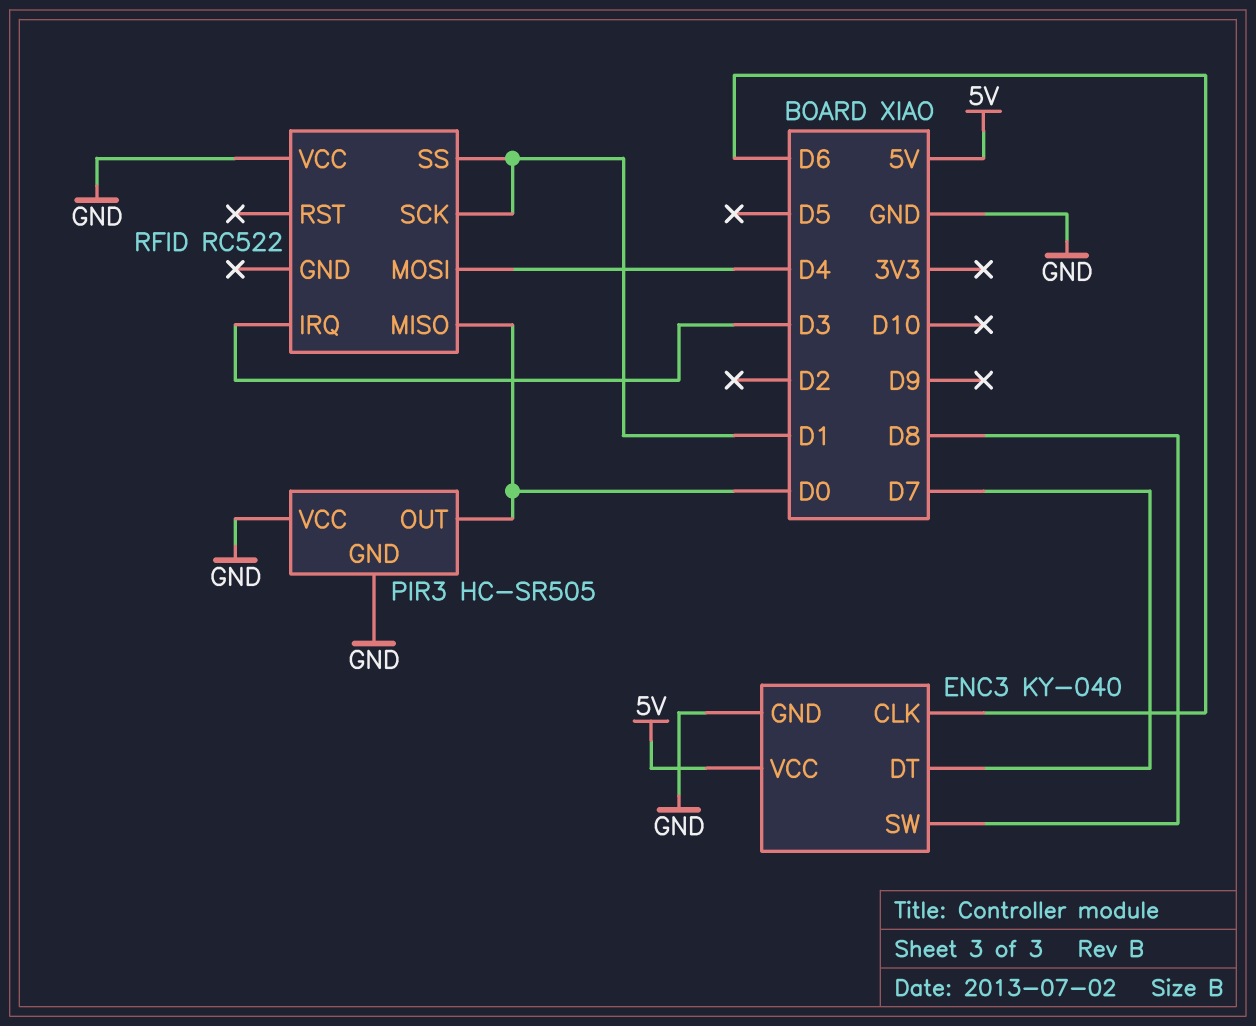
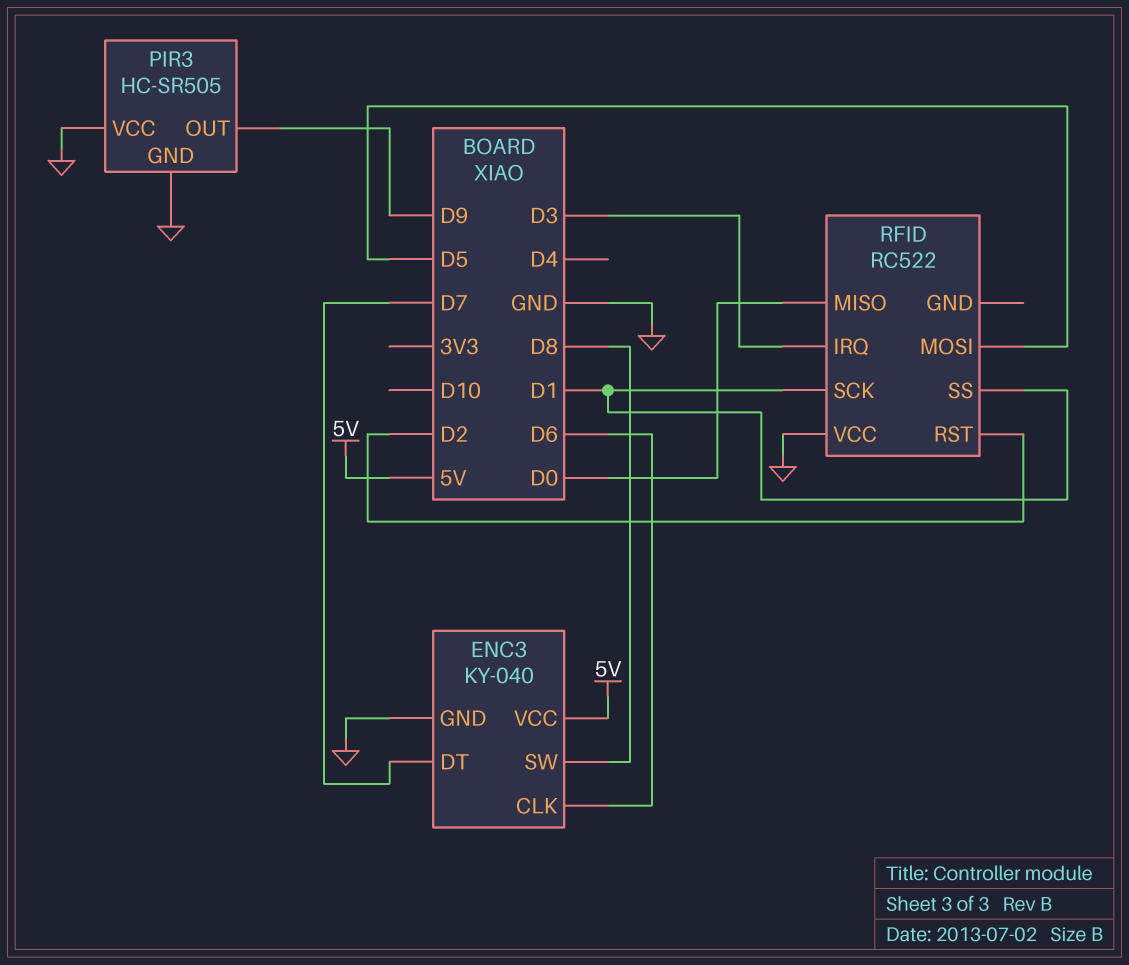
PIR3 pin OUT: D0 -> D9
RFID pin MOSI: D4 -> D5
RFID pin RST: none -> D2

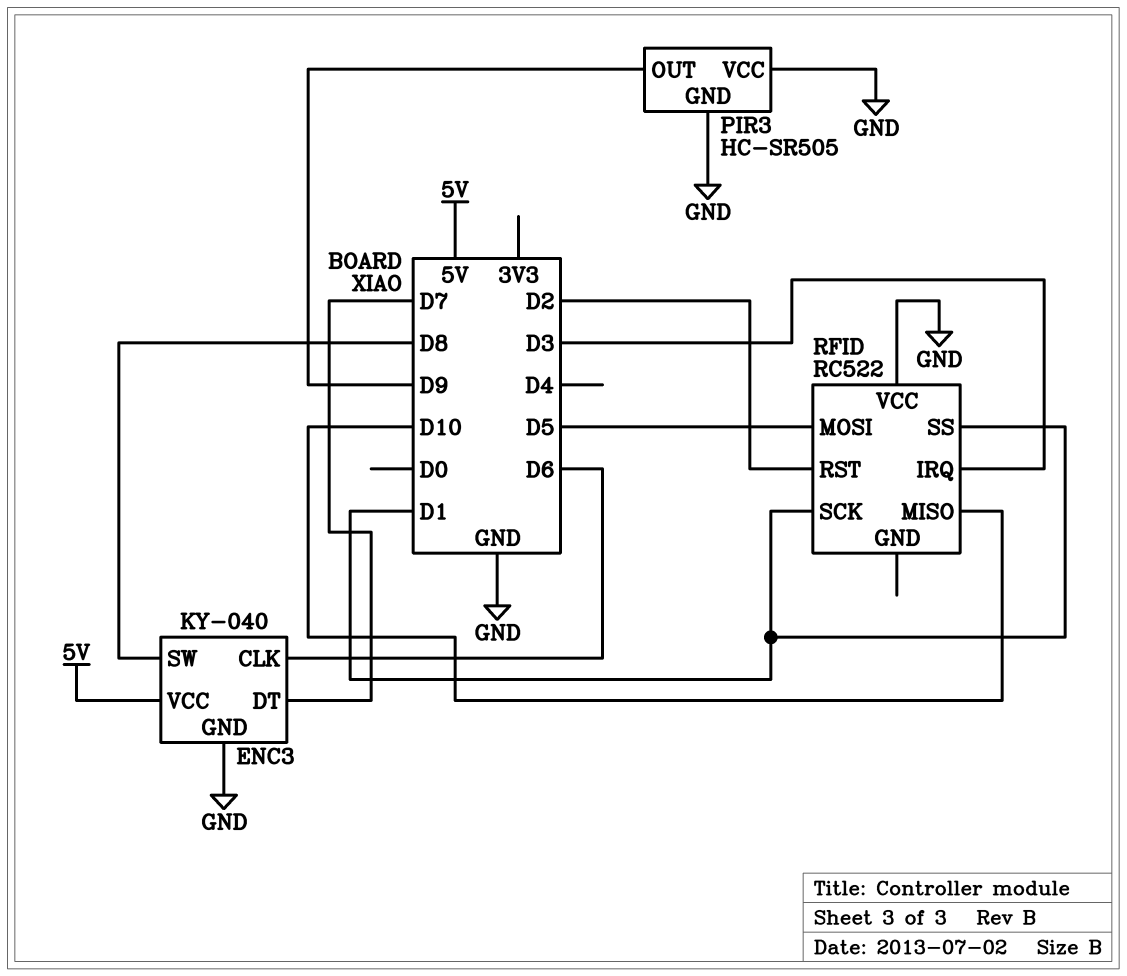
RFID pin MISO: D0 -> D10

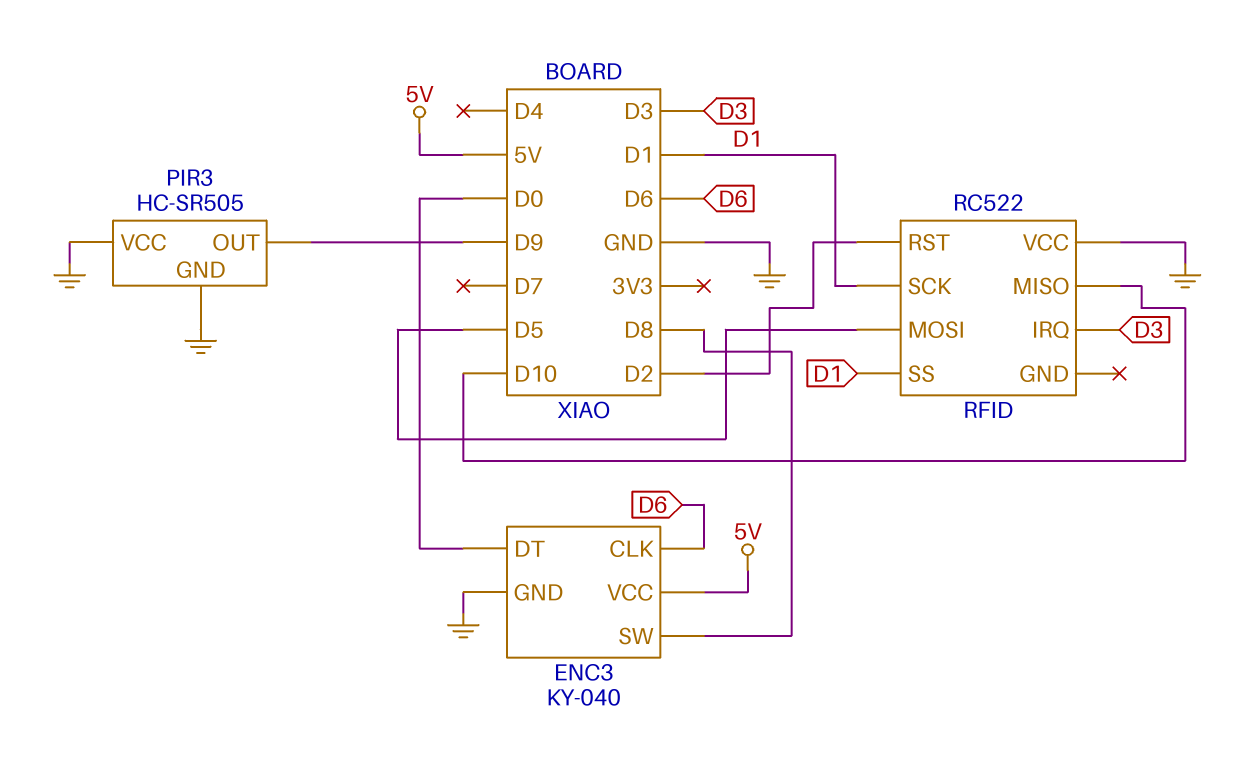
ENC3 pin DT: D7 -> D0

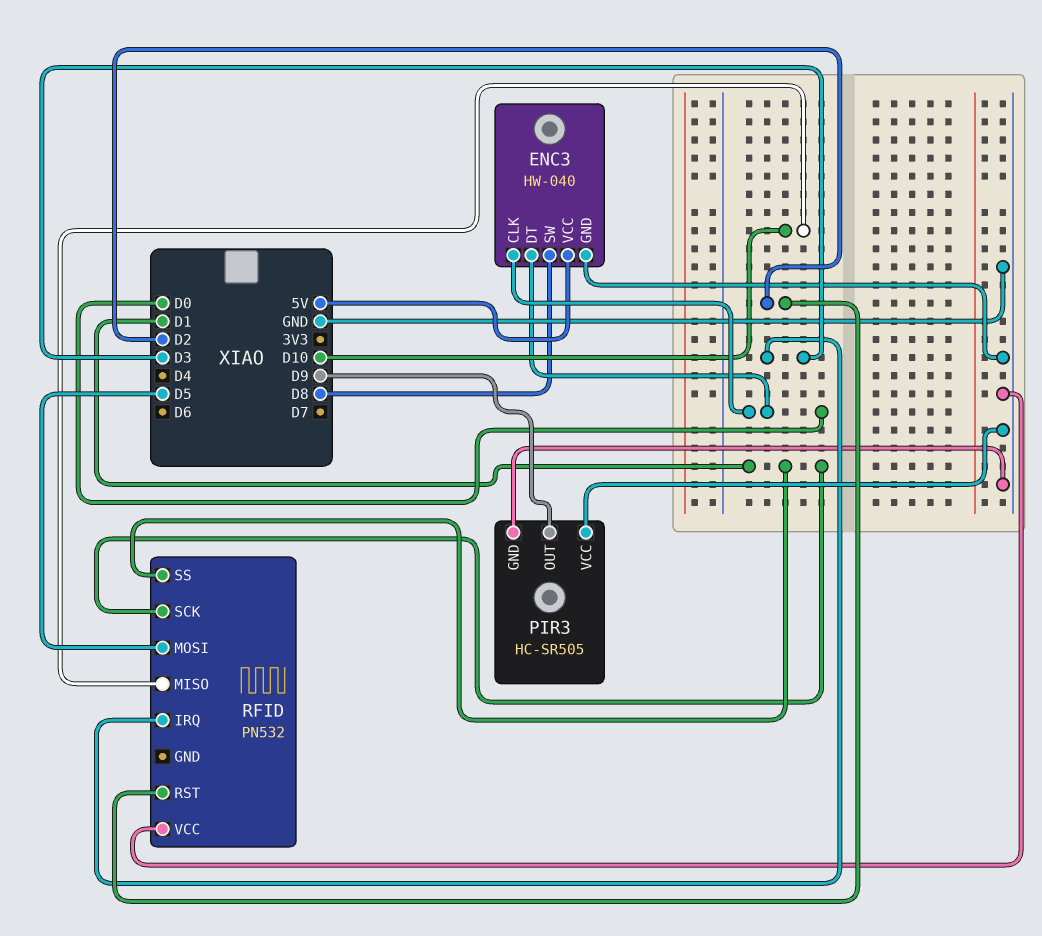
ENC3: KY-040 -> HW-040
ENC3 pin CLK: D6 -> D0
RFID: RC522 -> PN532

